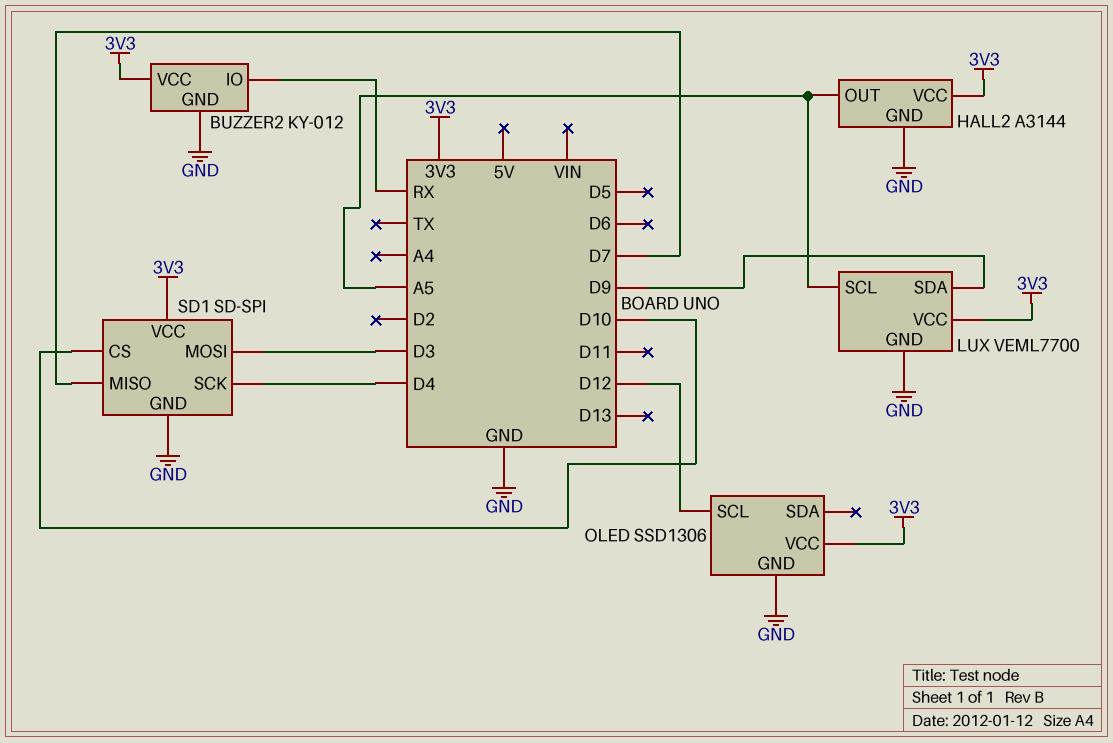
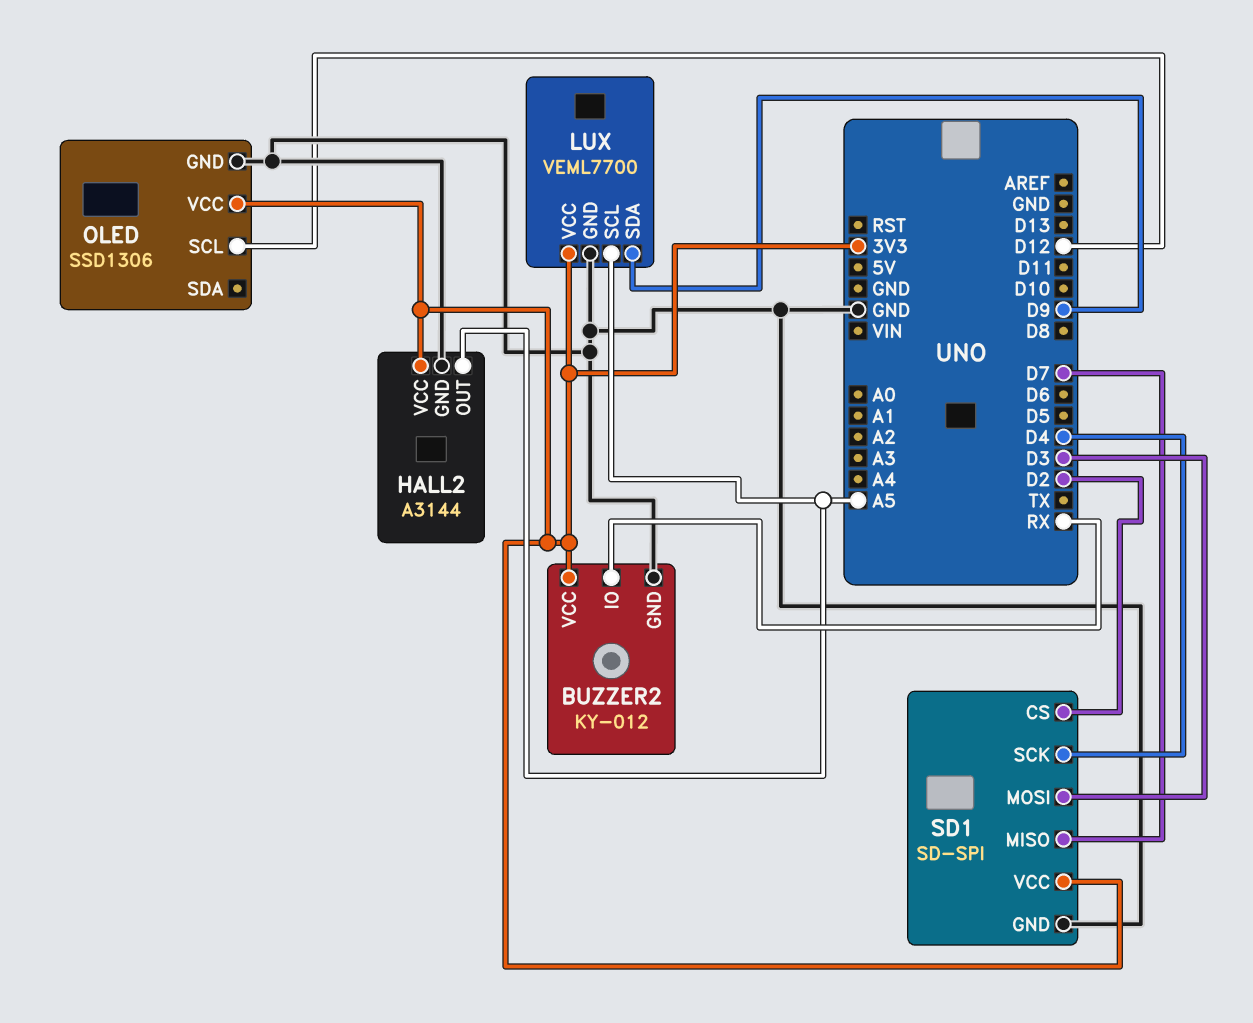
SD1 pin CS: D10 -> D2

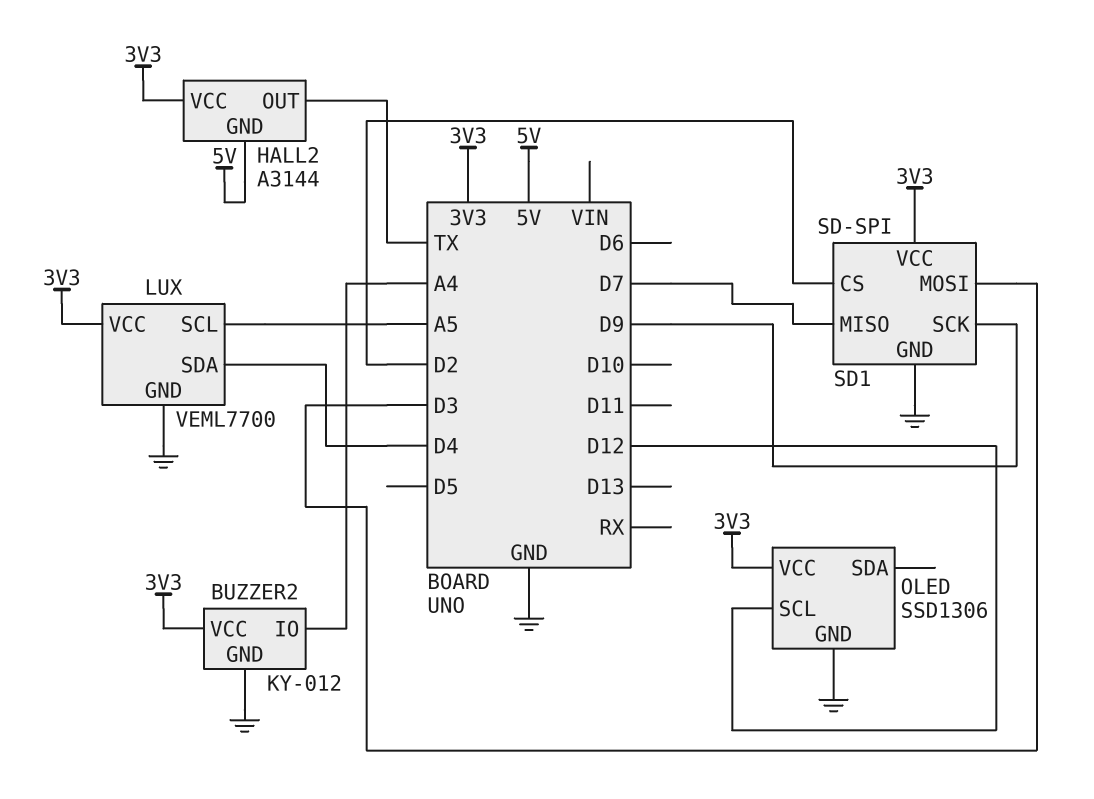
BUZZER2 pin IO: RX -> A4
HALL2 pin GND: GND -> 5V
HALL2 pin OUT: A5 -> TX
LUX pin SDA: D9 -> D4
SD1 pin SCK: D4 -> D9

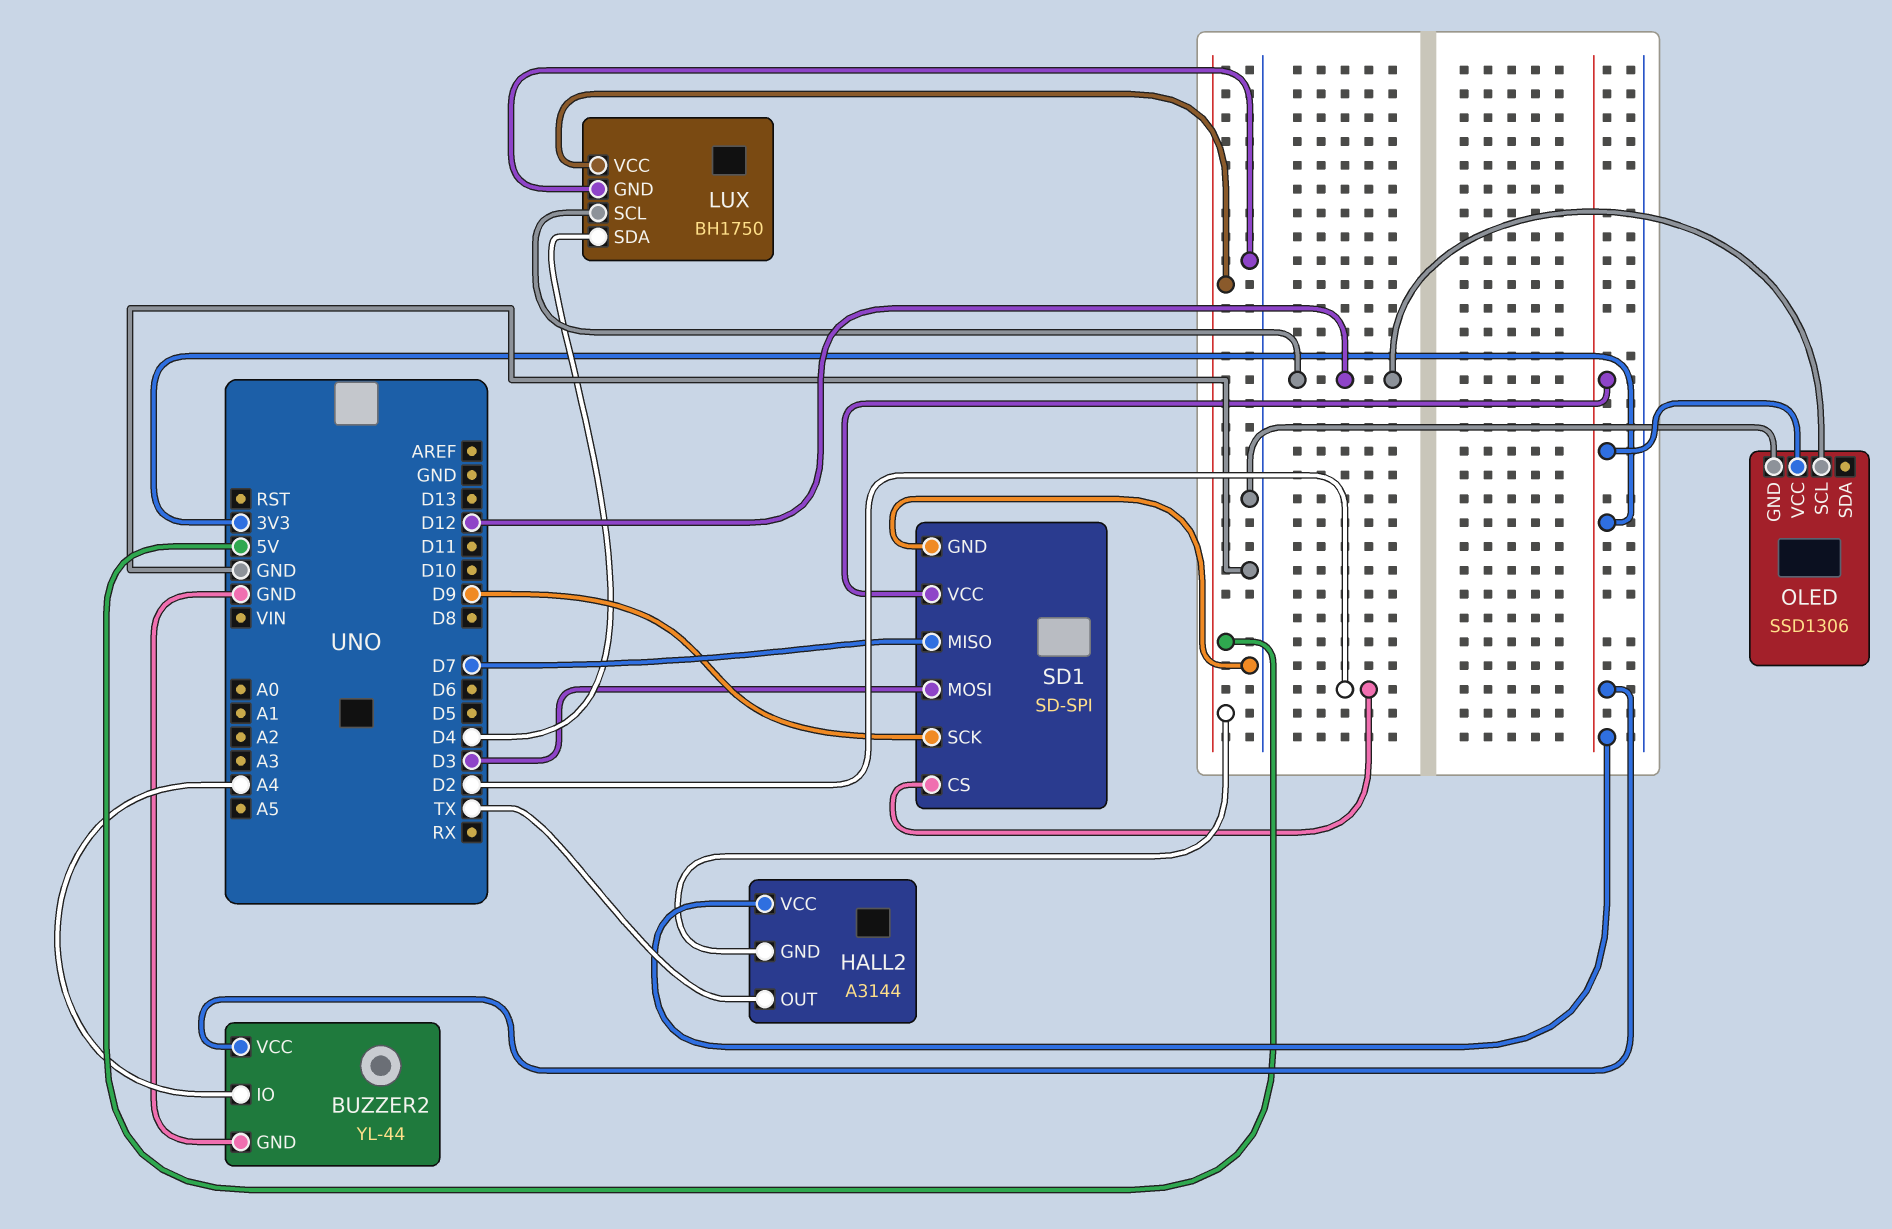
BUZZER2: KY-012 -> YL-44
LUX: VEML7700 -> BH1750
LUX pin SCL: A5 -> D12
LUX pin VCC: 3V3 -> 5V

